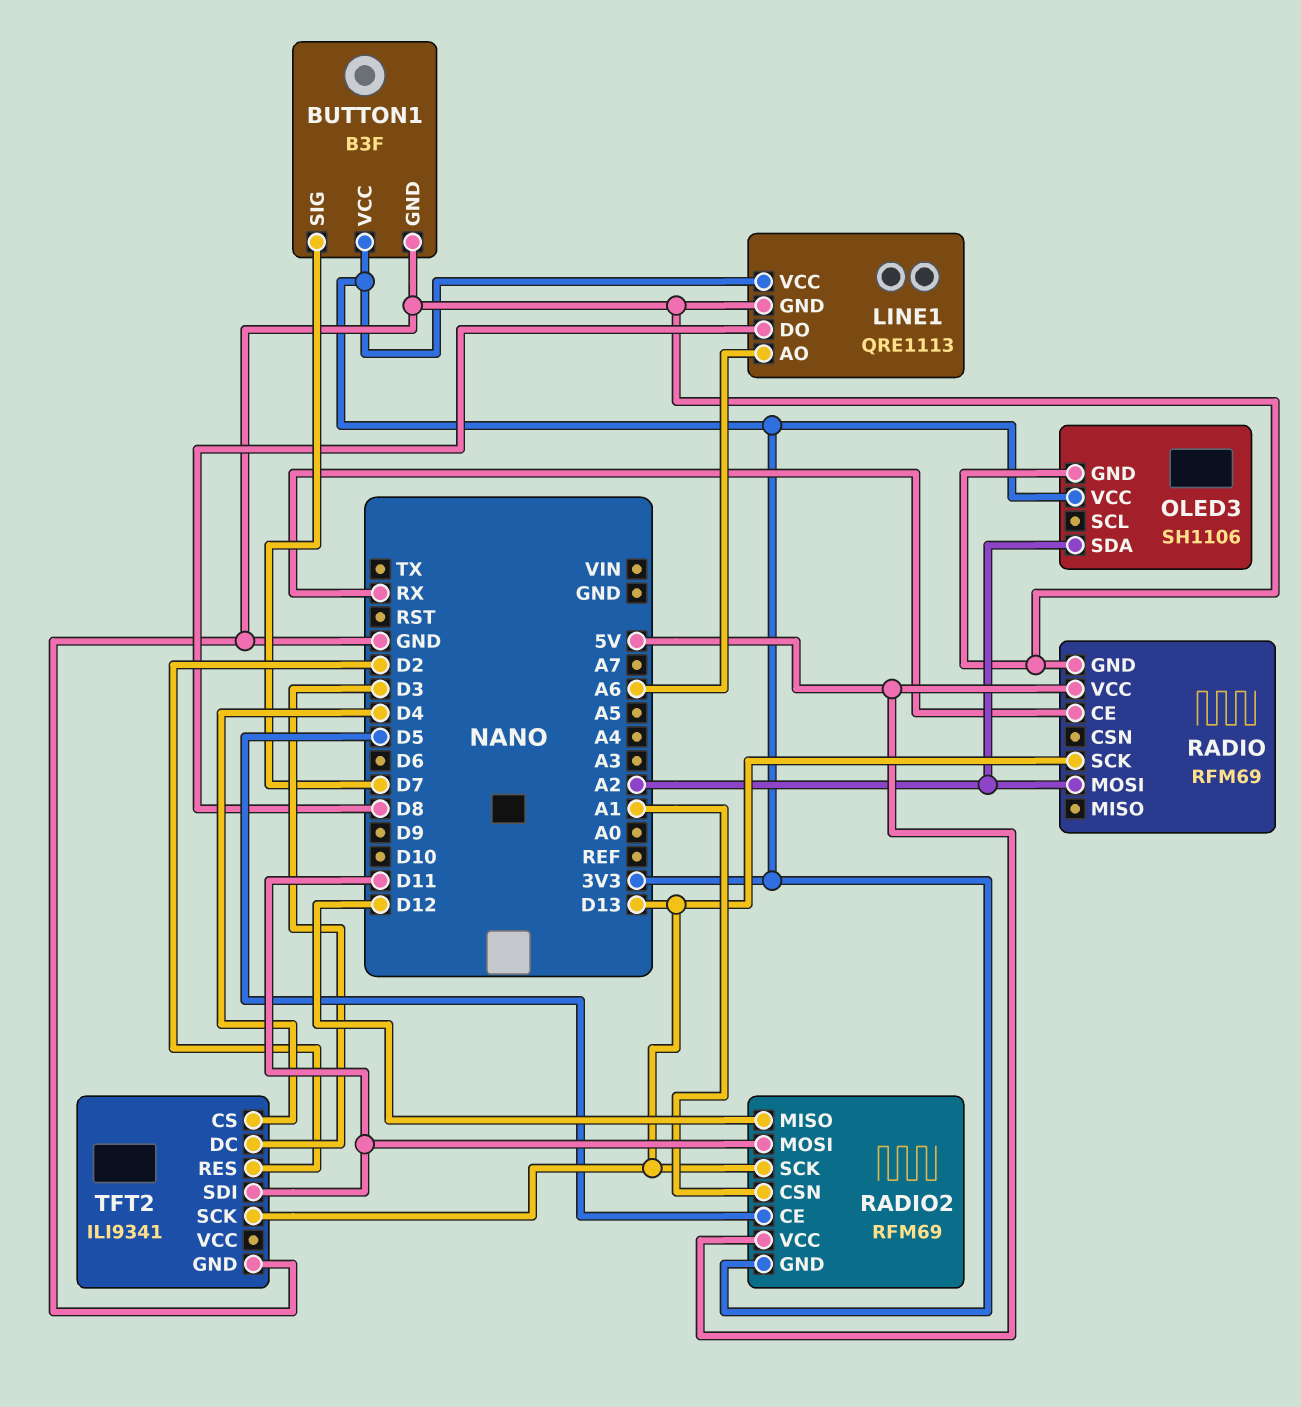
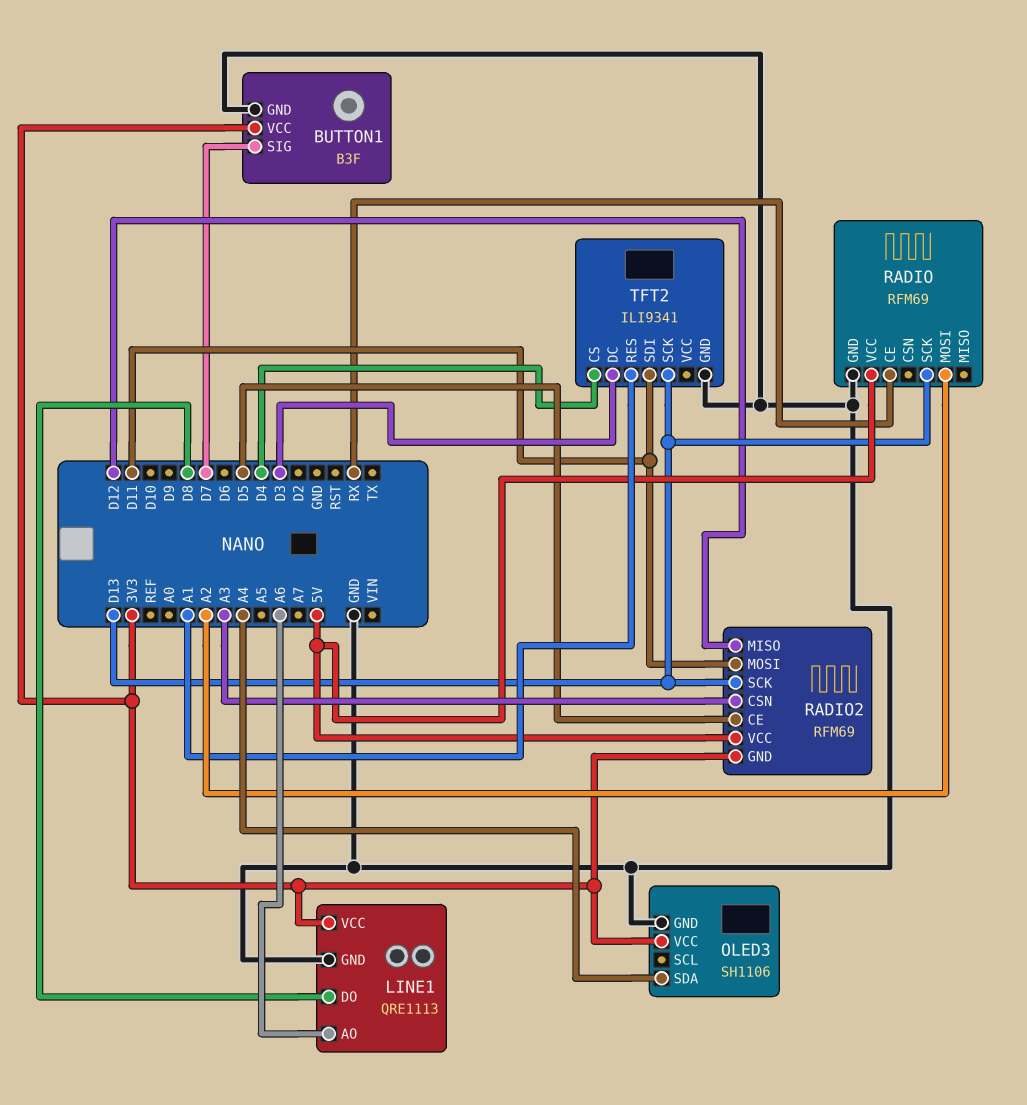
OLED3 pin SDA: A2 -> A4
RADIO2 pin CSN: A1 -> A3
TFT2 pin RES: D2 -> A1

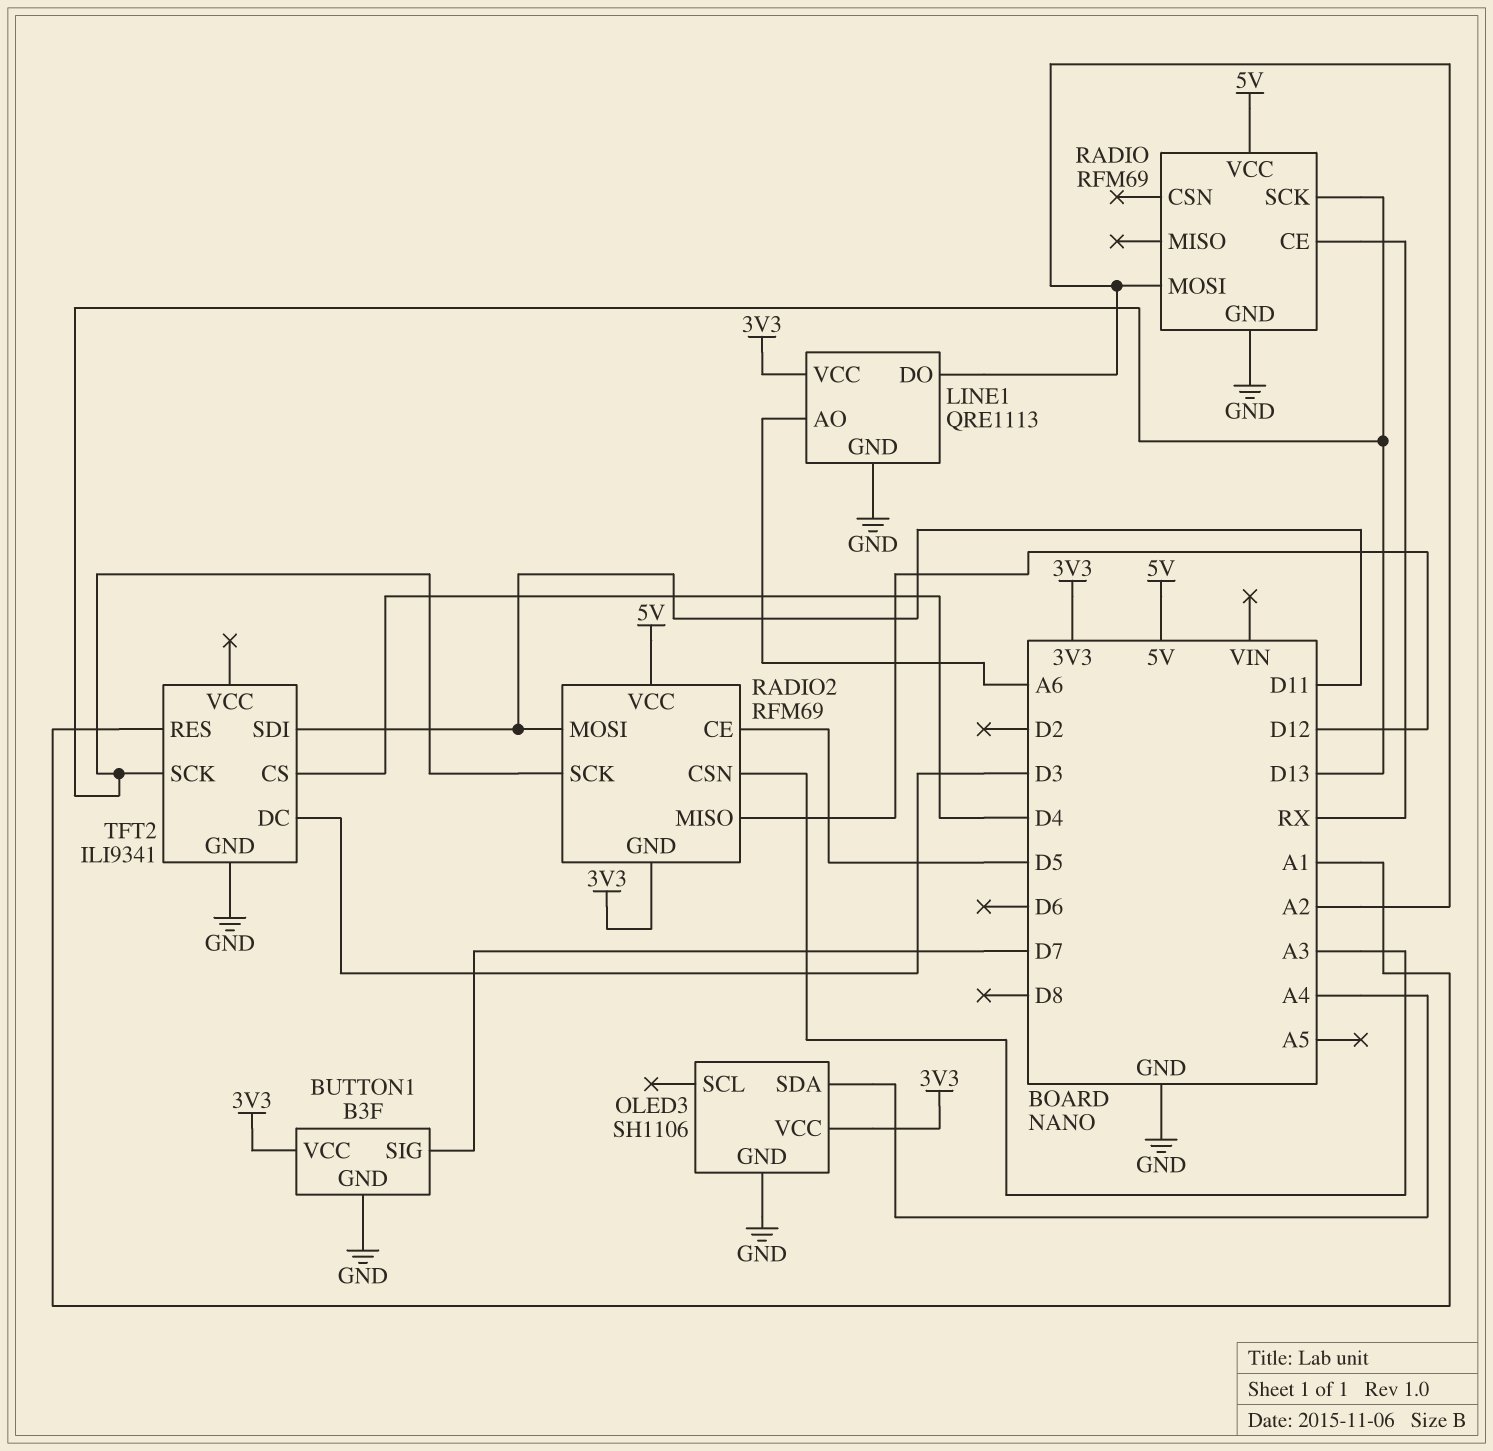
LINE1 pin DO: D8 -> A2

